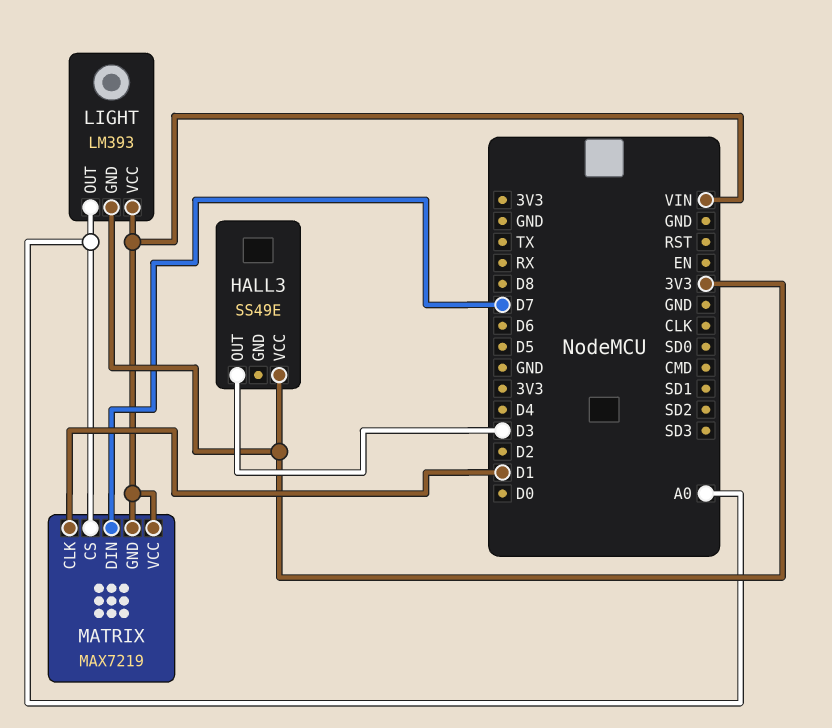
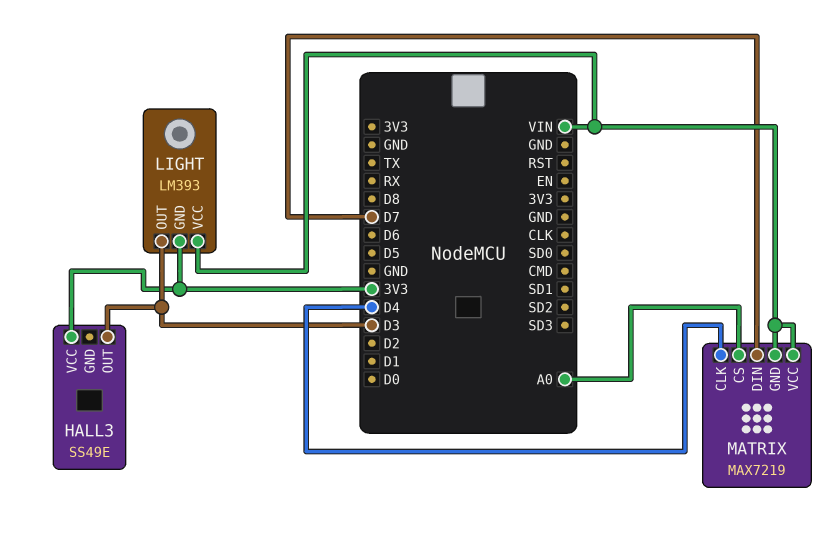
LIGHT pin OUT: A0 -> D3
MATRIX pin CLK: D1 -> D4

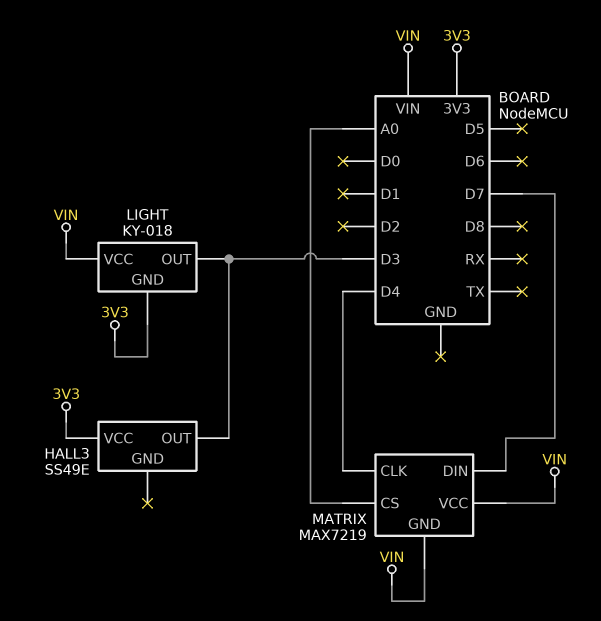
LIGHT: LM393 -> KY-018

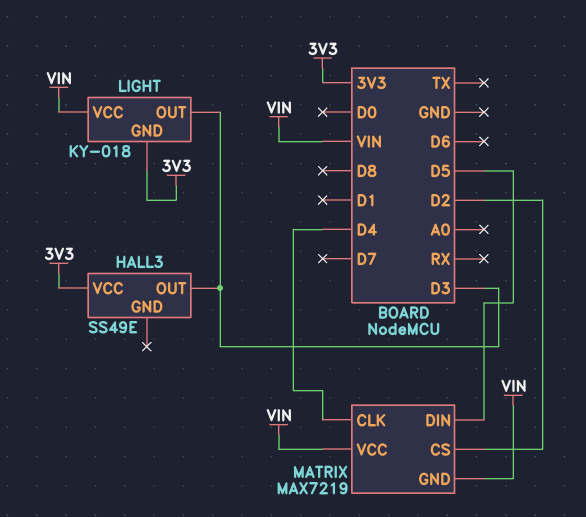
MATRIX pin CS: A0 -> D2
MATRIX pin DIN: D7 -> D5

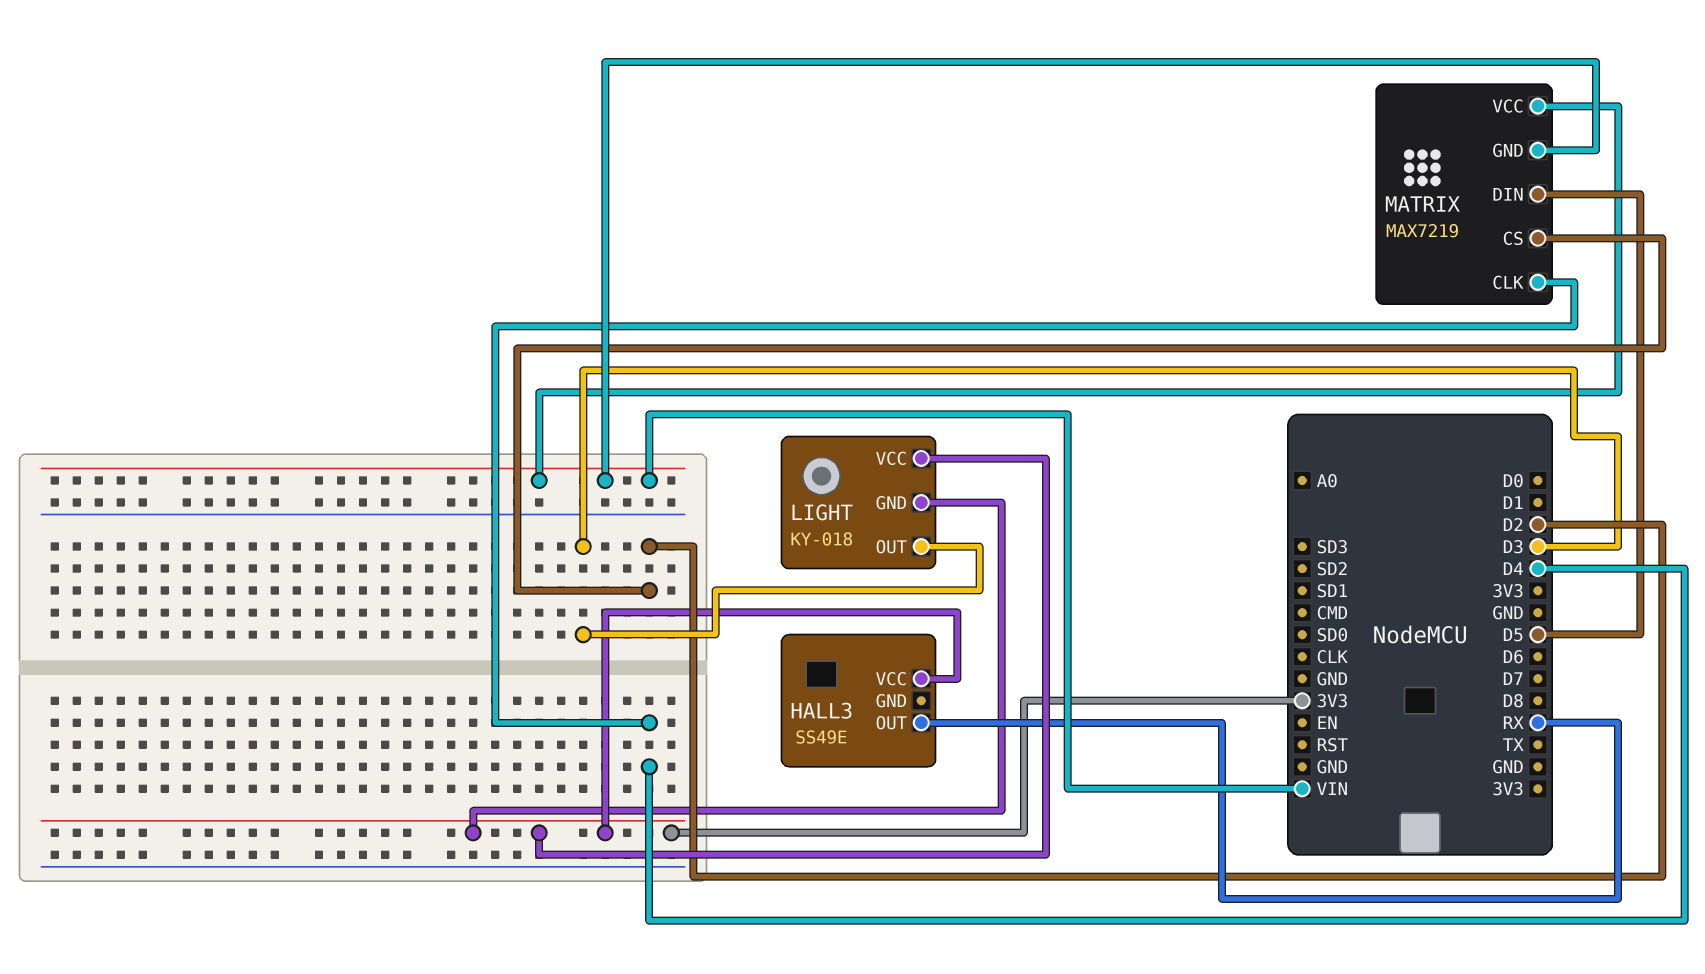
HALL3 pin OUT: D3 -> RX
LIGHT pin VCC: VIN -> 3V3

